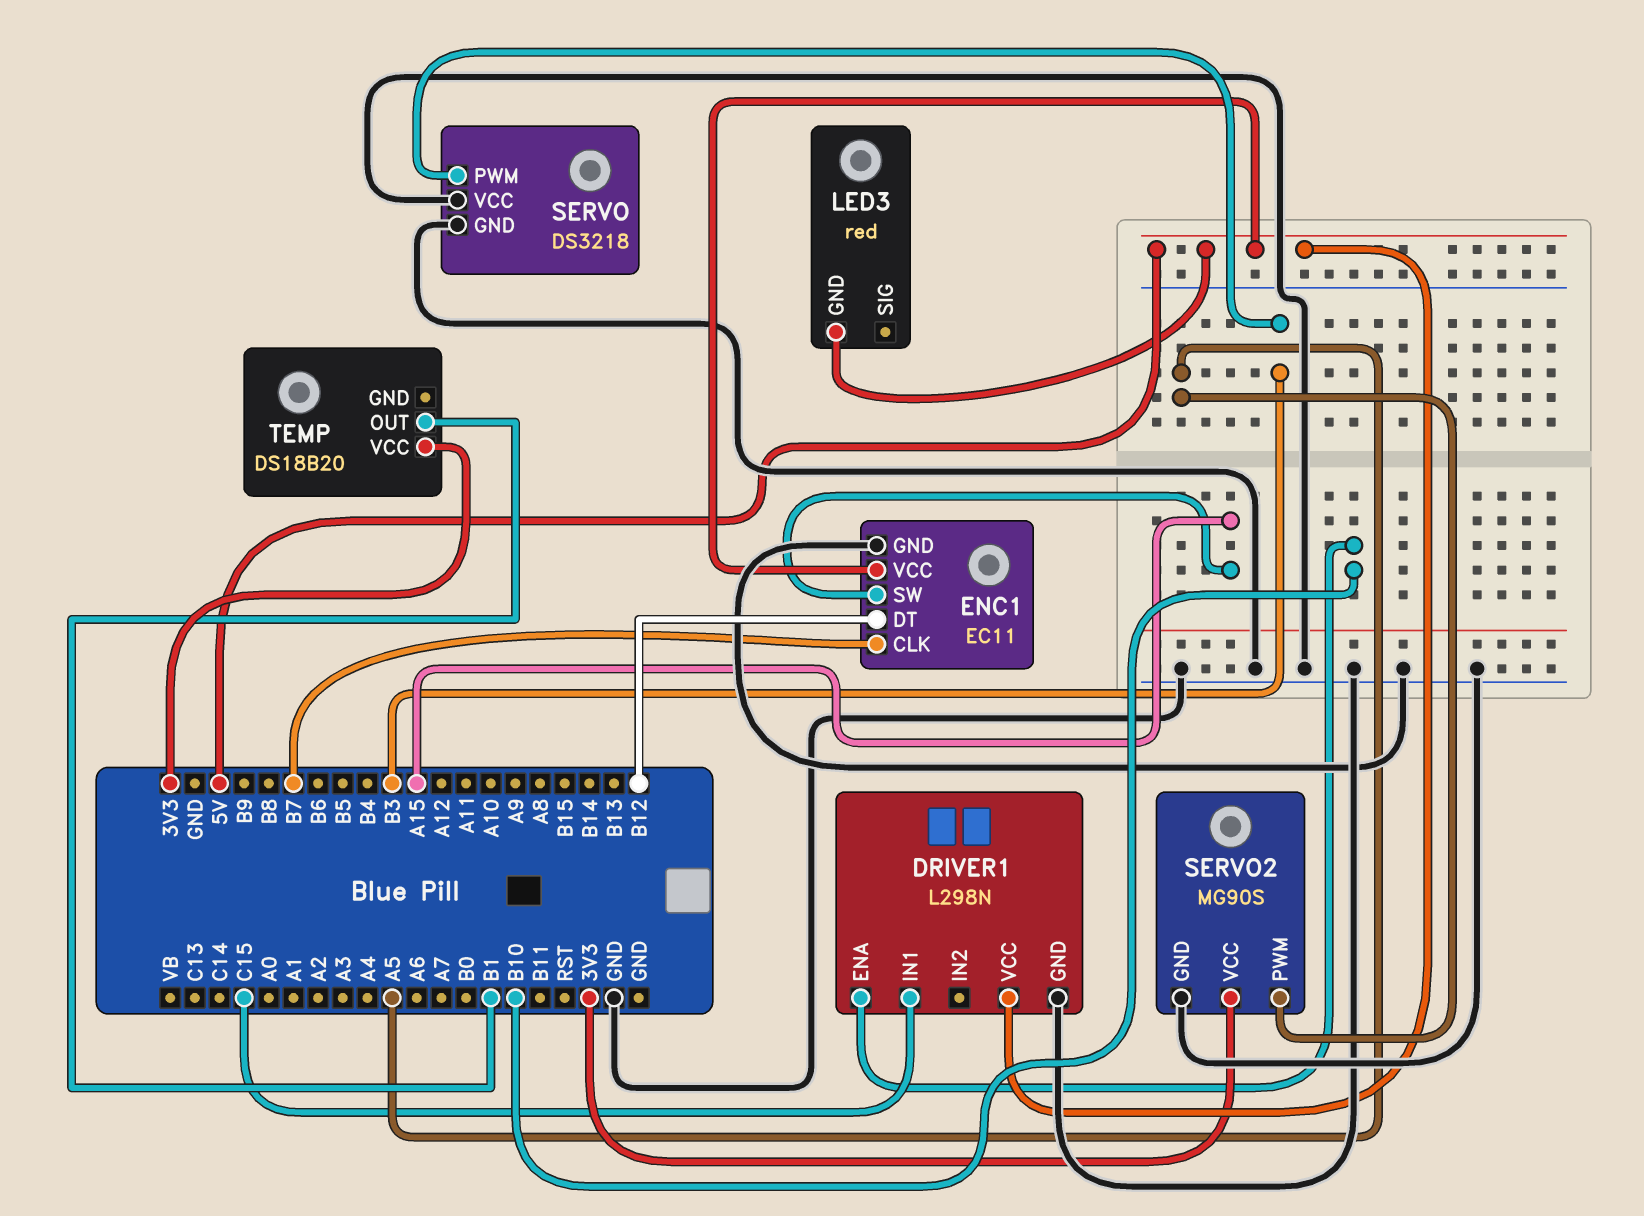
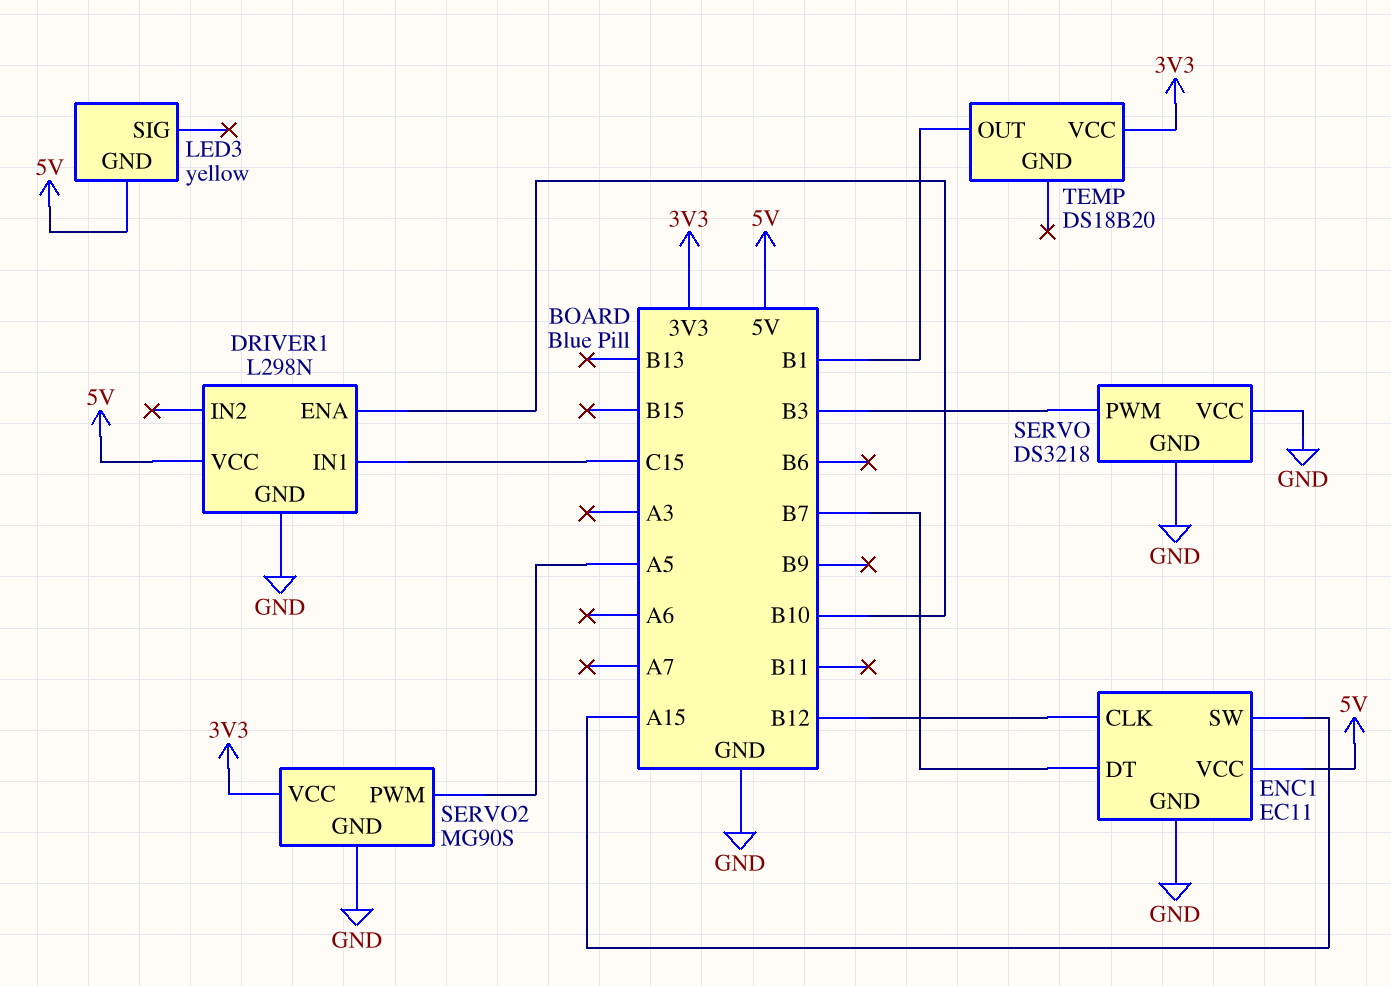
ENC1 pin CLK: B7 -> B12
ENC1 pin DT: B12 -> B7
LED3: red -> yellow

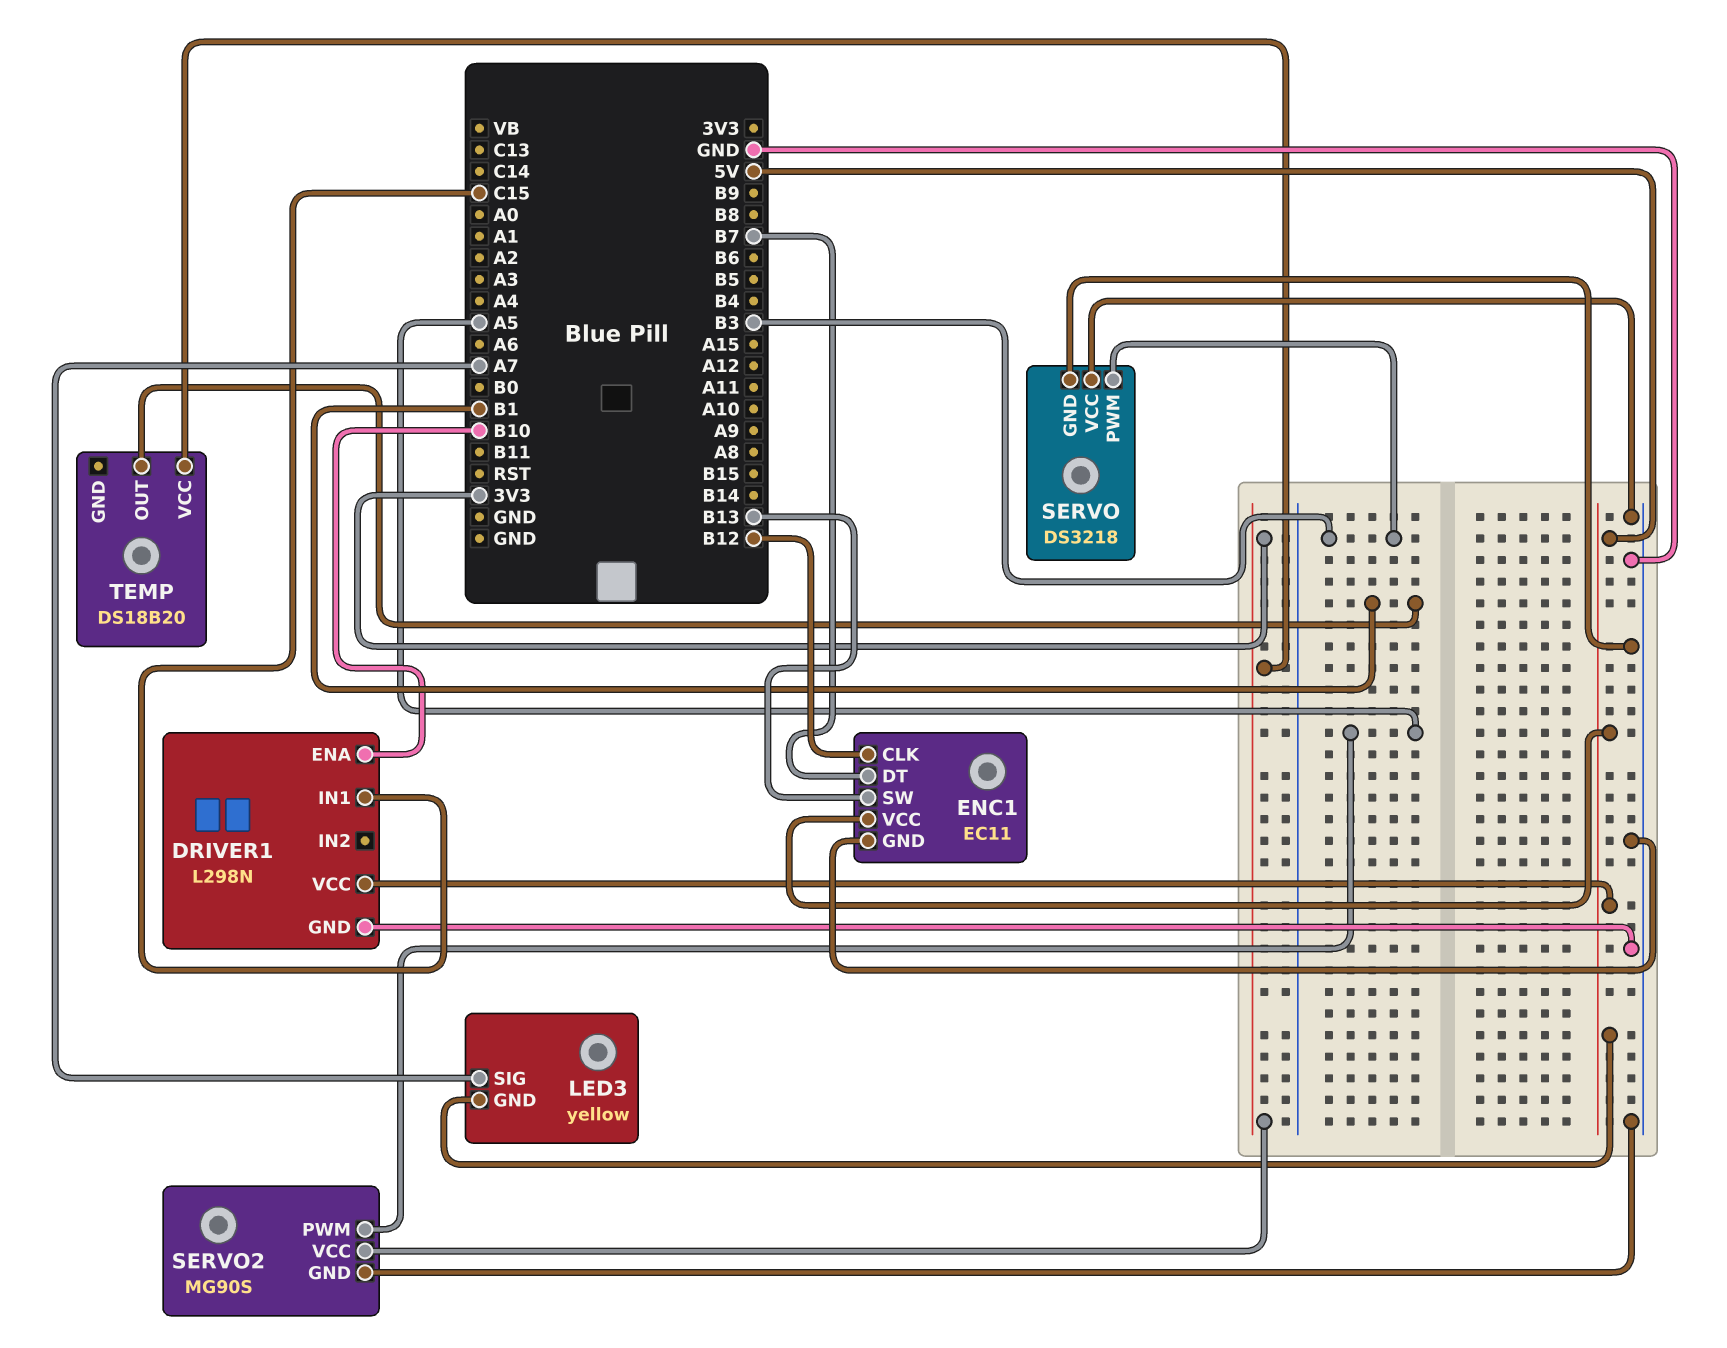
ENC1 pin SW: A15 -> B13
LED3 pin SIG: none -> A7

